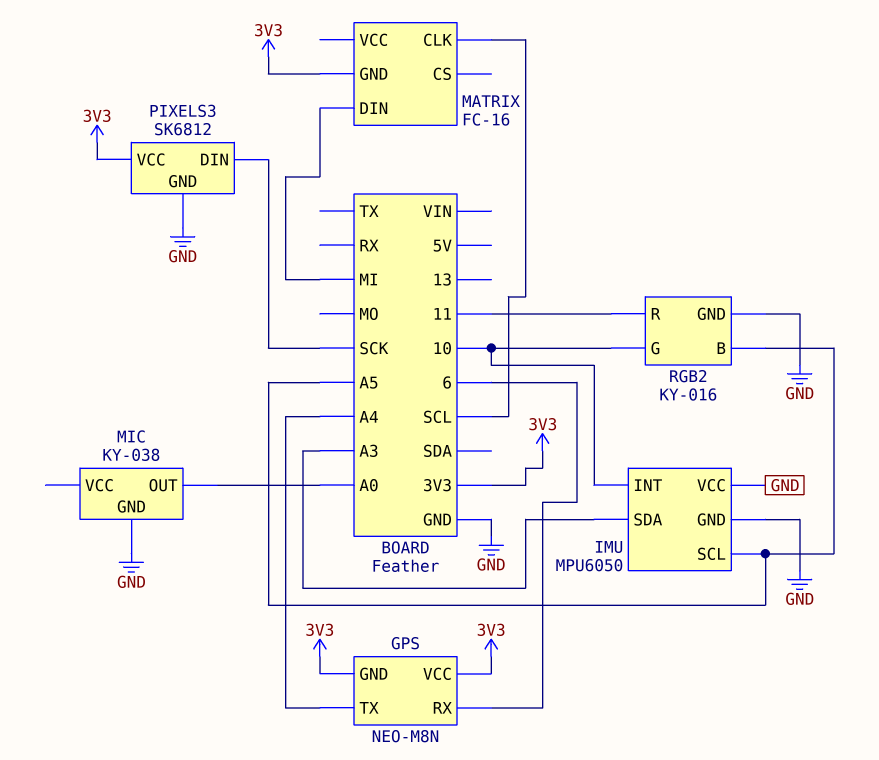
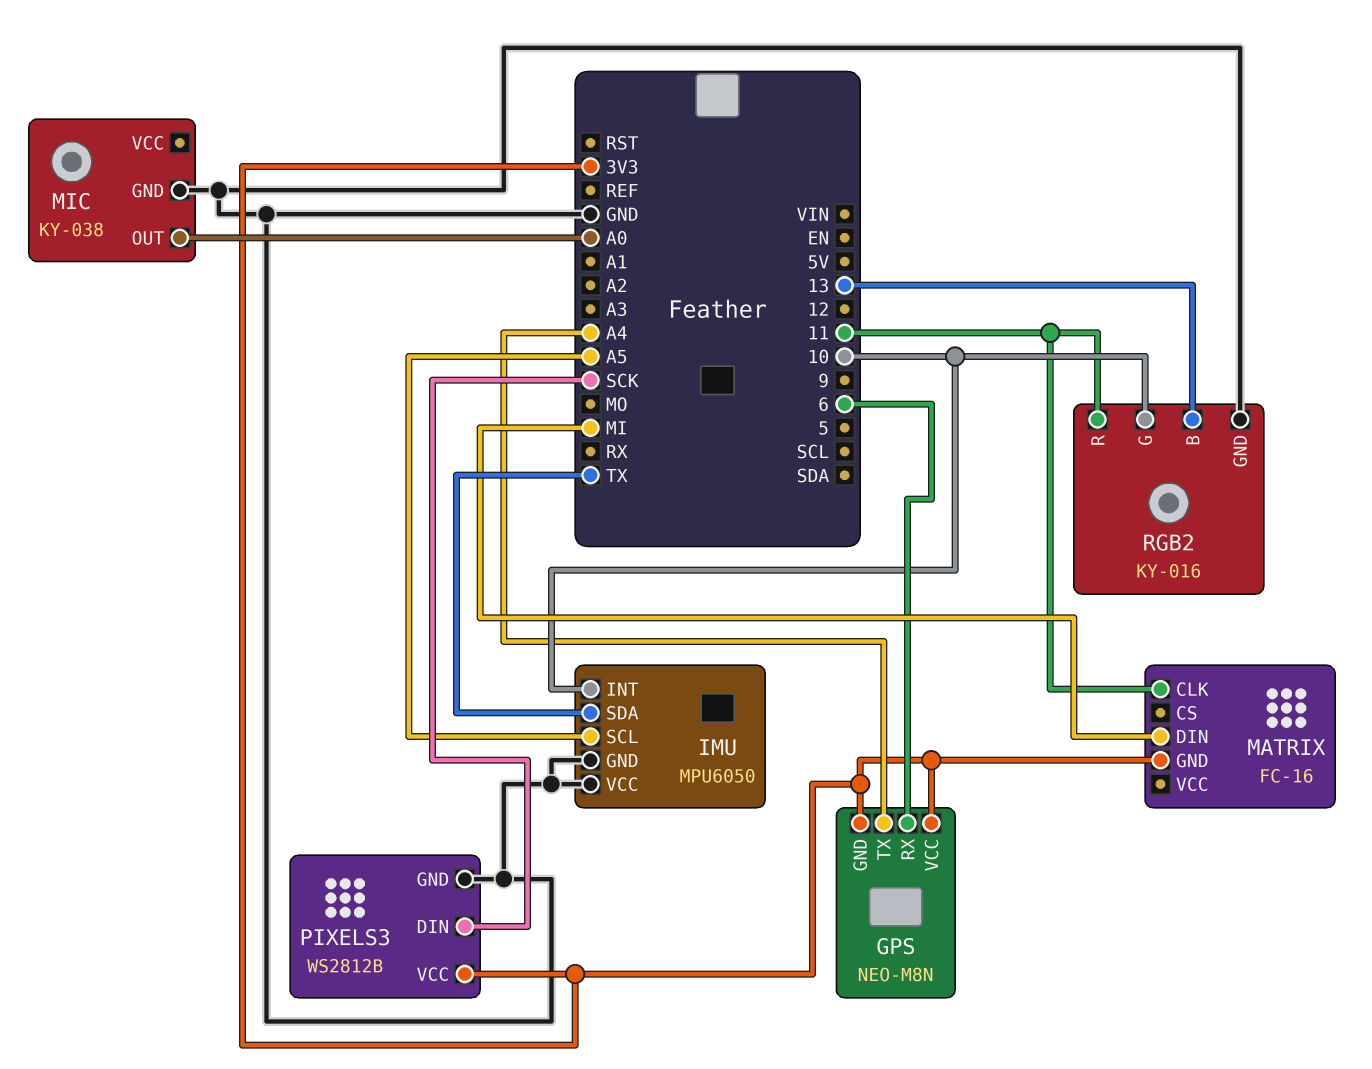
IMU pin SDA: A3 -> TX
MATRIX pin CLK: SCL -> 11
PIXELS3: SK6812 -> WS2812B
RGB2 pin B: A5 -> 13

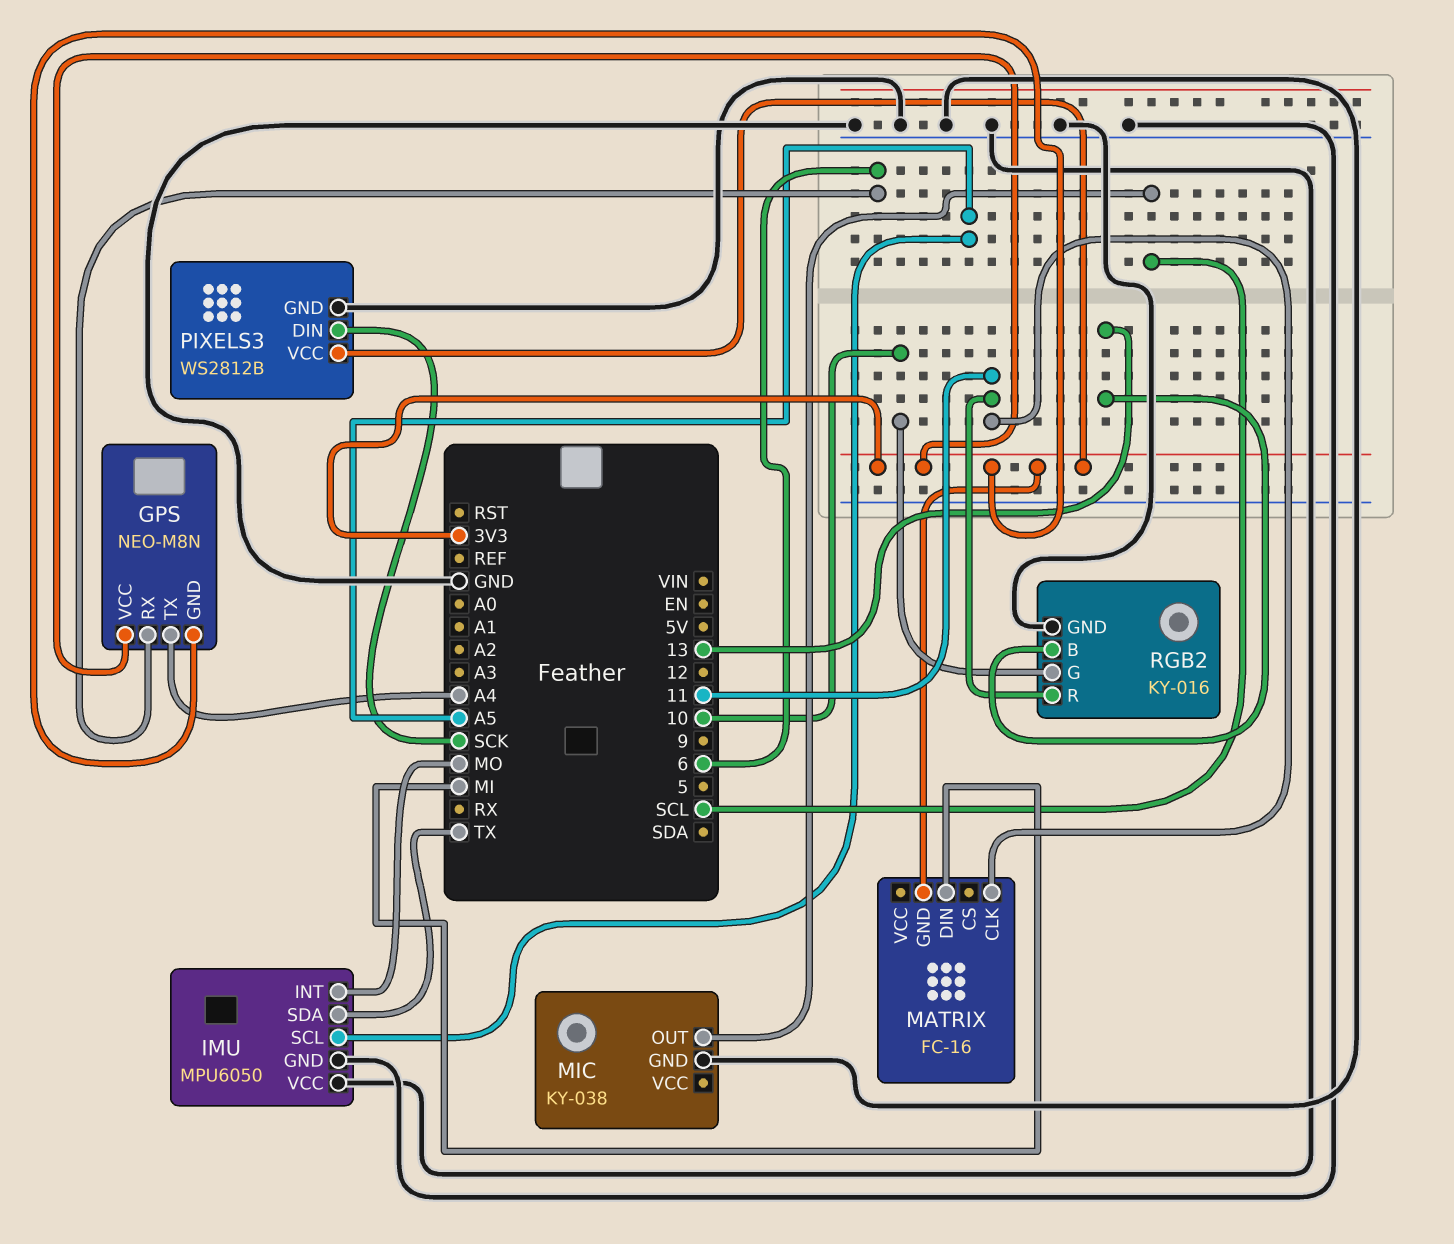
IMU pin INT: 10 -> MO
MIC pin OUT: A0 -> SCL

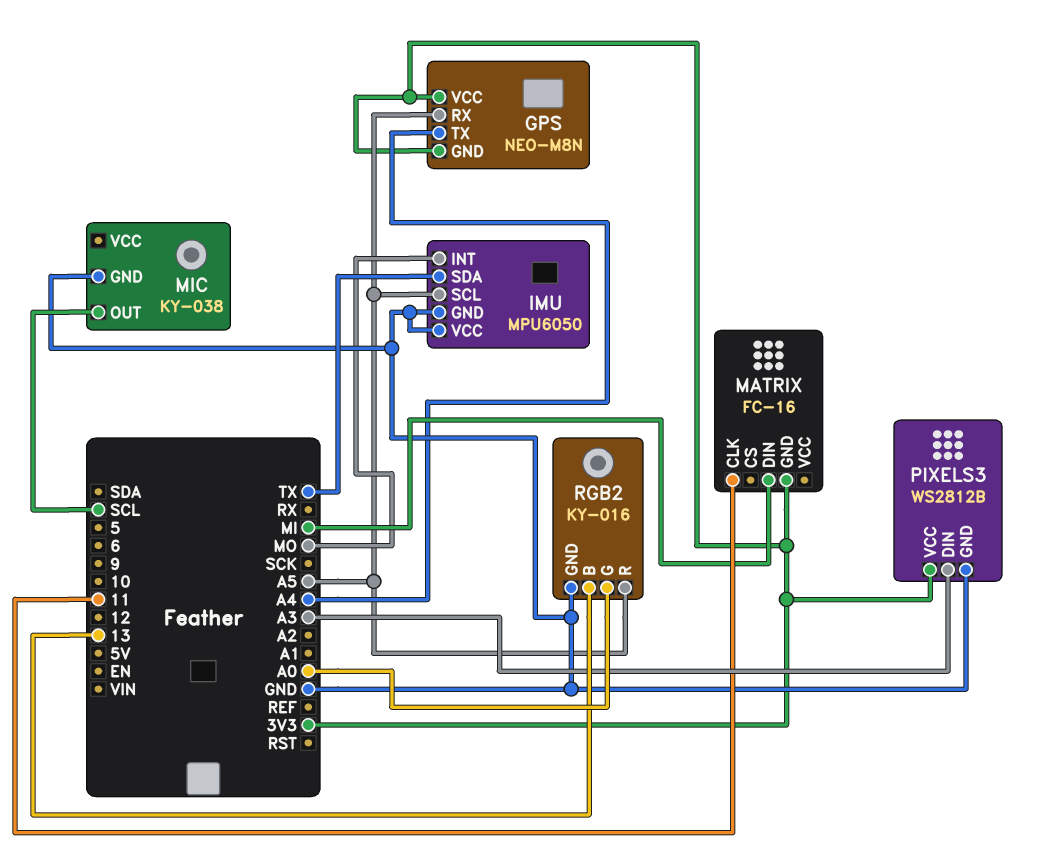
GPS pin RX: 6 -> A5
PIXELS3 pin DIN: SCK -> A3
RGB2 pin G: 10 -> A0
RGB2 pin R: 11 -> A5

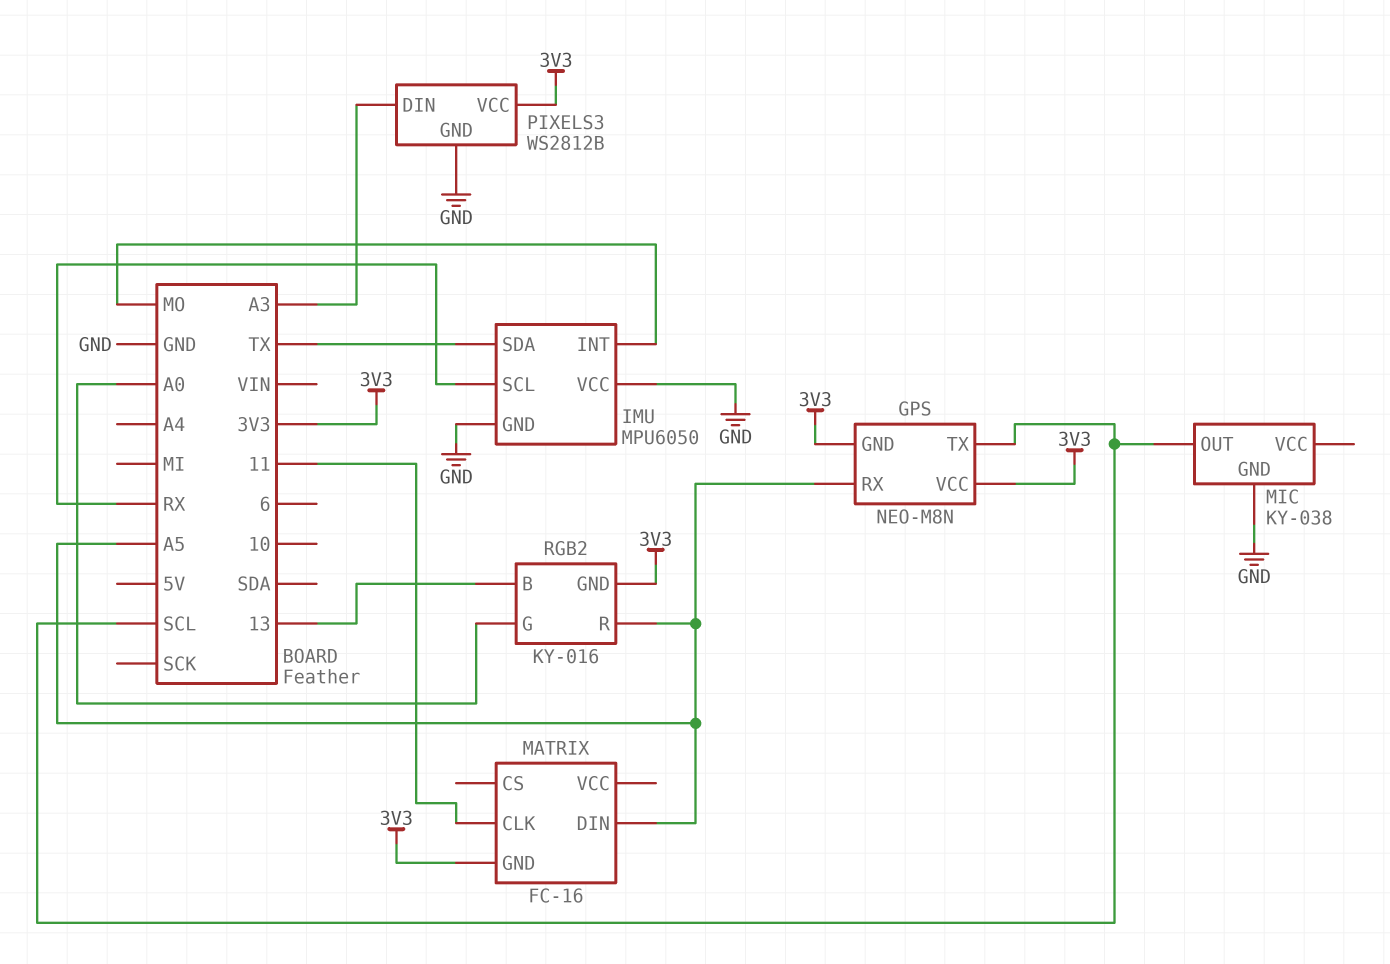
GPS pin TX: A4 -> SCL
IMU pin SCL: A5 -> RX
MATRIX pin DIN: MI -> A5
RGB2 pin GND: GND -> 3V3

